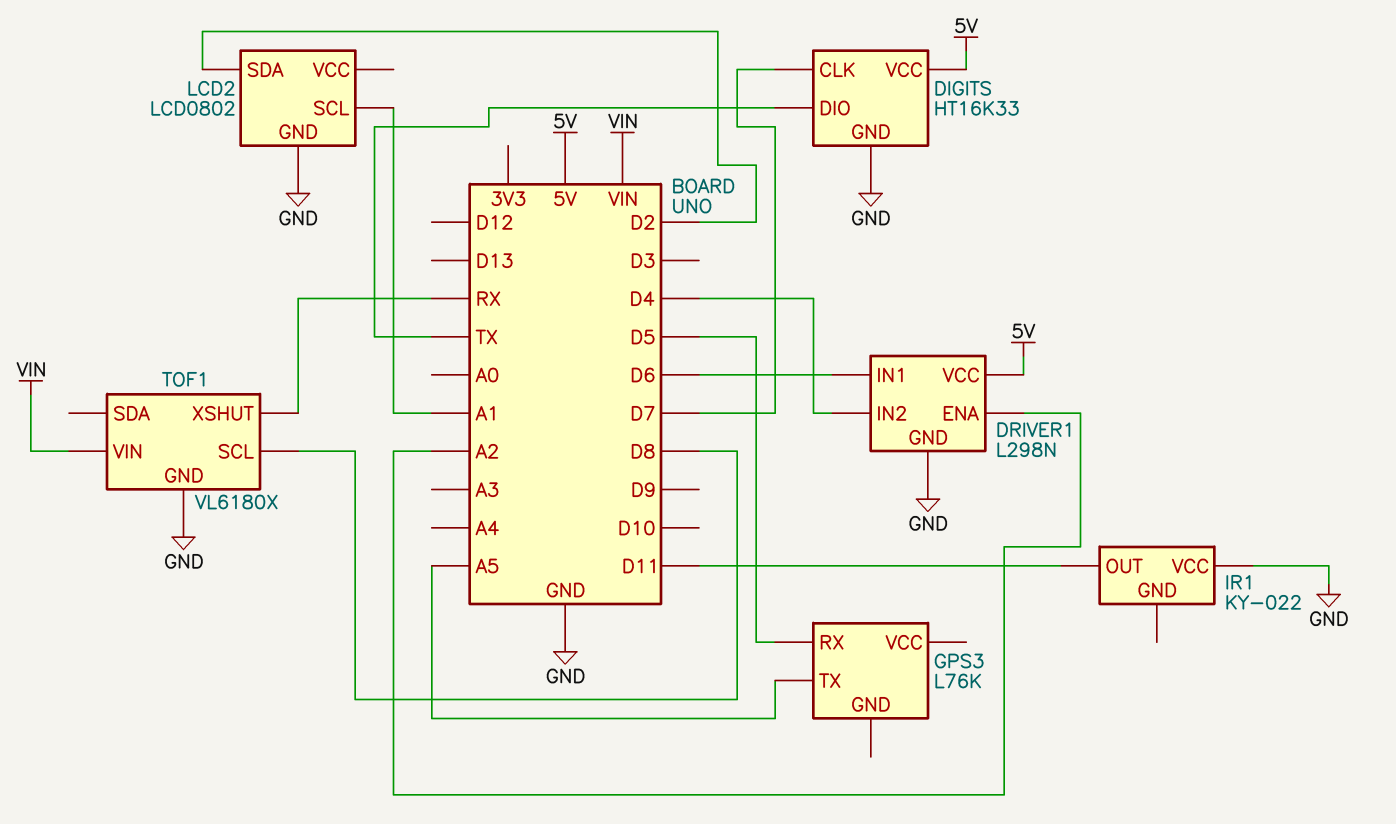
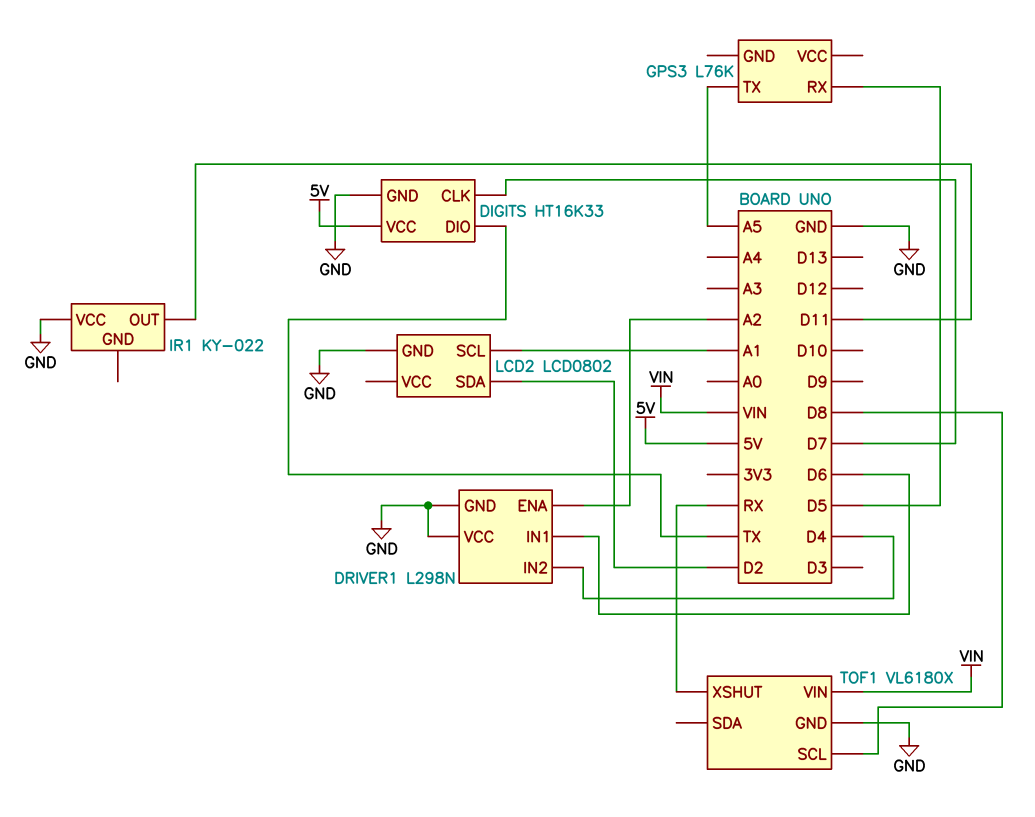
DRIVER1 pin VCC: 5V -> GND

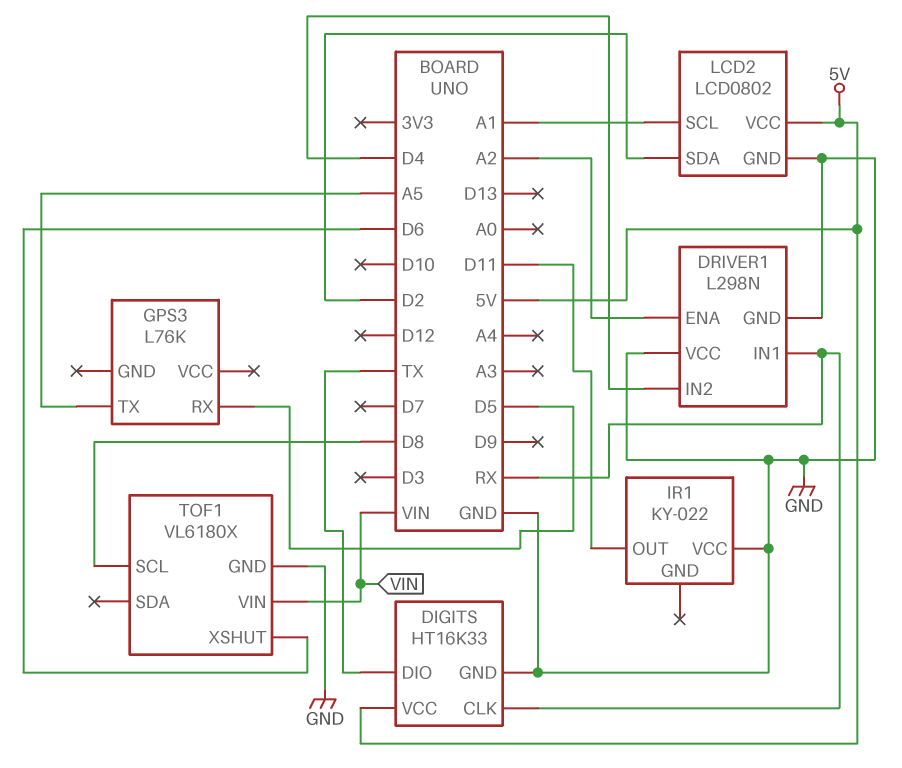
DIGITS pin CLK: D7 -> RX
DRIVER1 pin IN1: D6 -> RX
LCD2 pin VCC: none -> 5V
TOF1 pin XSHUT: RX -> D6

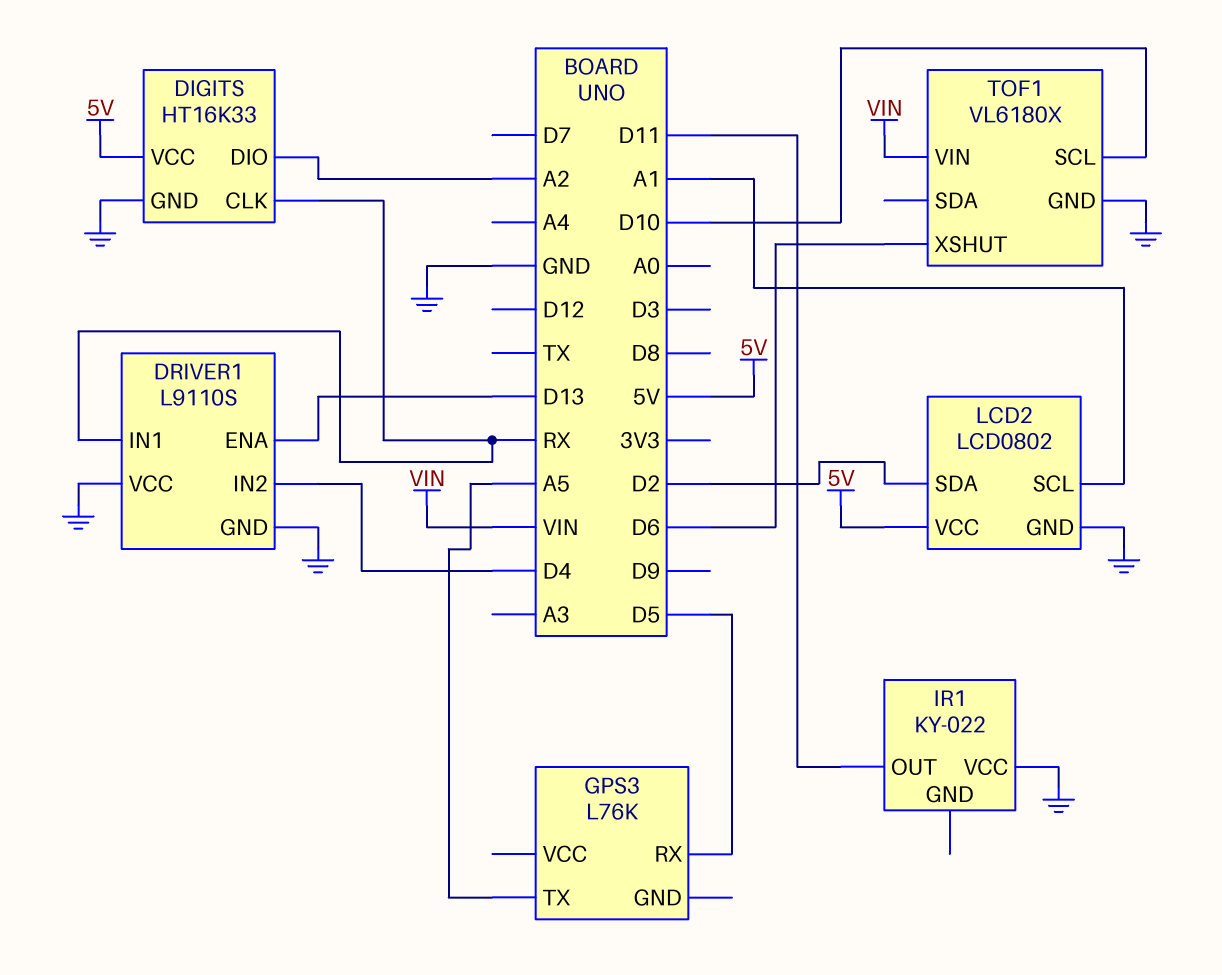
DIGITS pin DIO: TX -> A2
DRIVER1: L298N -> L9110S
DRIVER1 pin ENA: A2 -> D13
TOF1 pin SCL: D8 -> D10

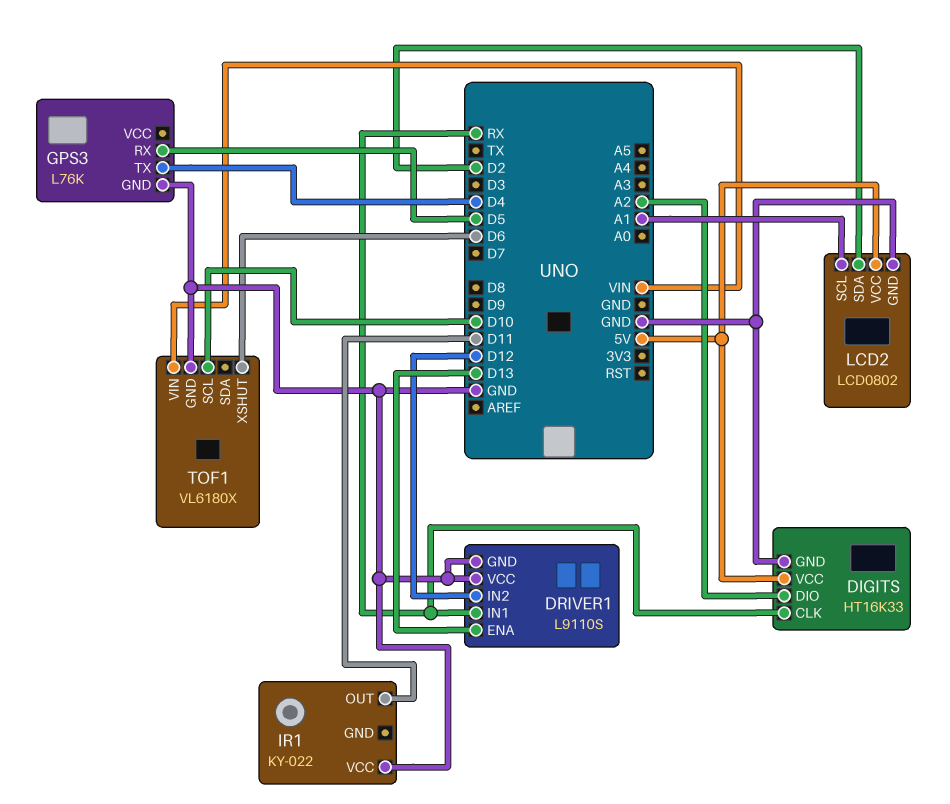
DRIVER1 pin IN2: D4 -> D12
GPS3 pin GND: none -> GND
GPS3 pin TX: A5 -> D4

